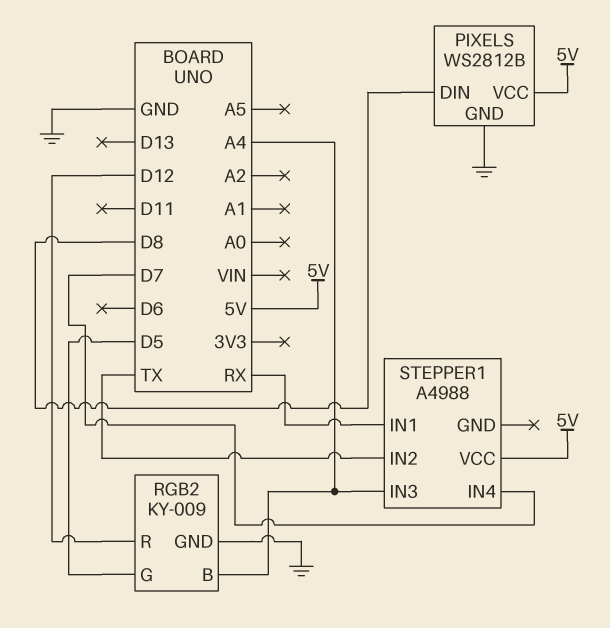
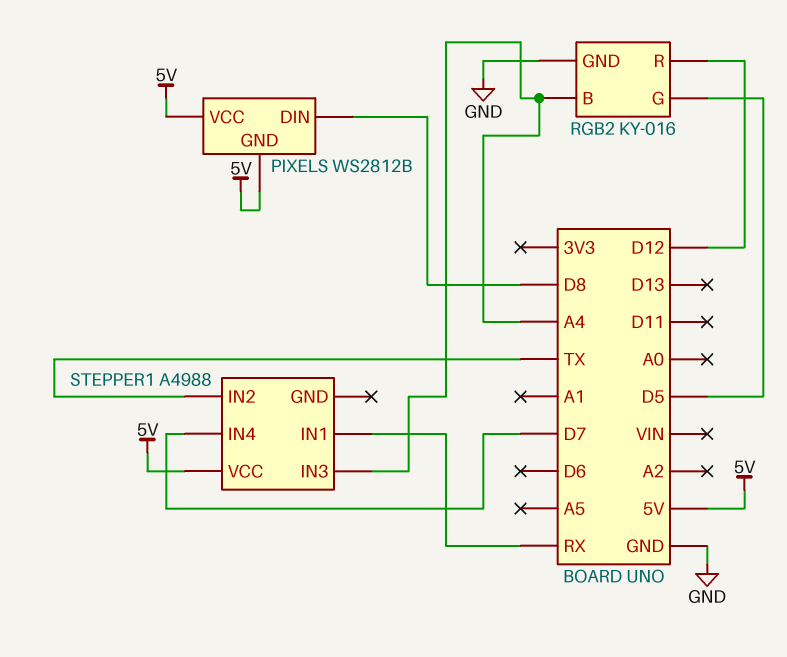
PIXELS pin GND: GND -> 5V
RGB2: KY-009 -> KY-016

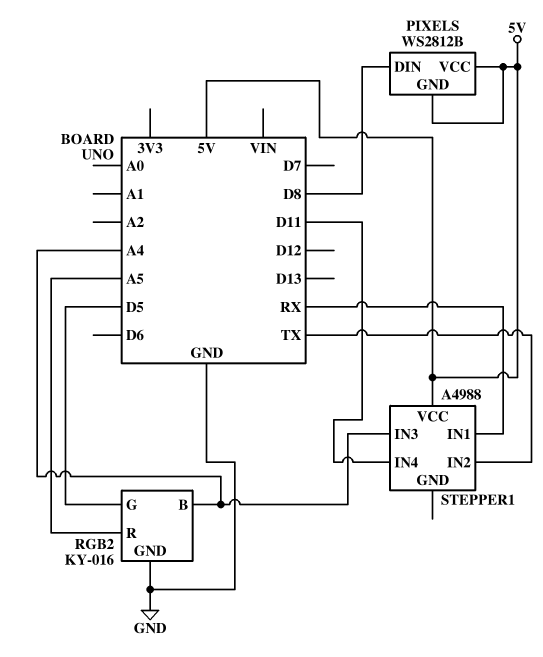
RGB2 pin R: D12 -> A5
STEPPER1 pin IN4: D7 -> D11

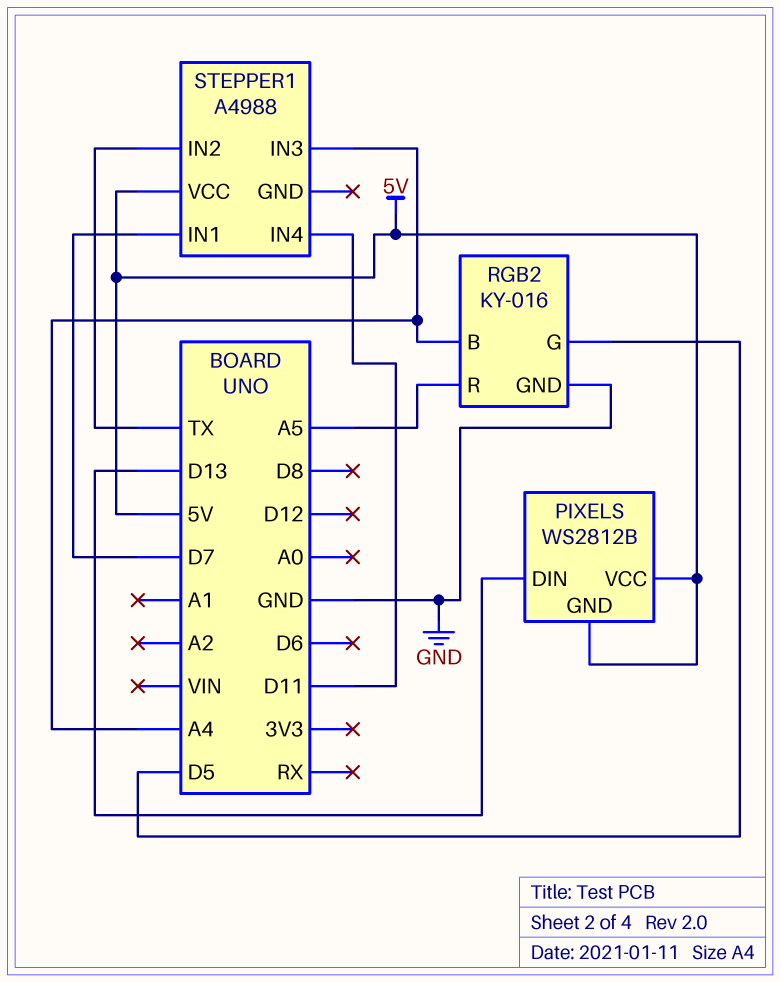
PIXELS pin DIN: D8 -> D13
STEPPER1 pin IN1: RX -> D7

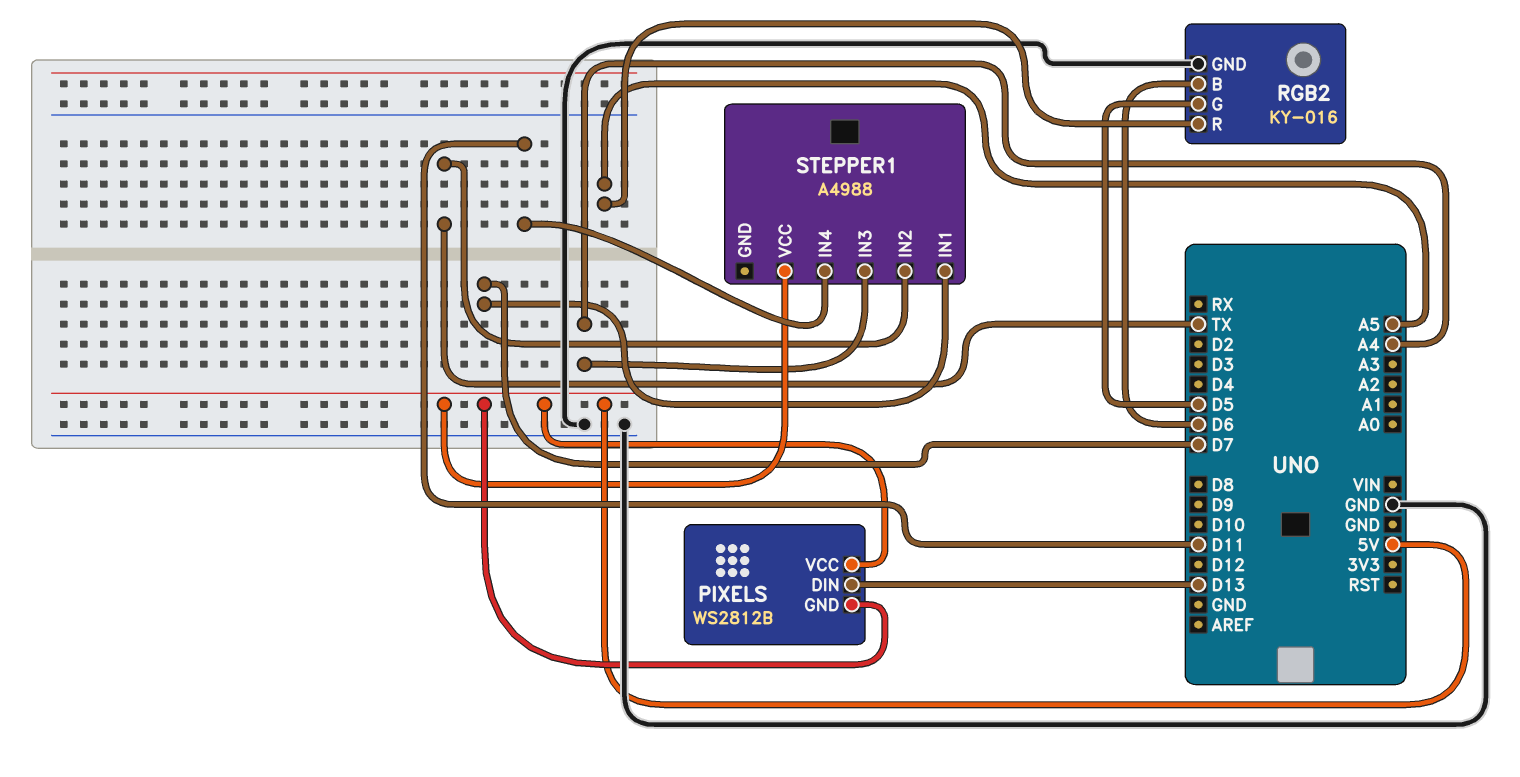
RGB2 pin B: A4 -> D6

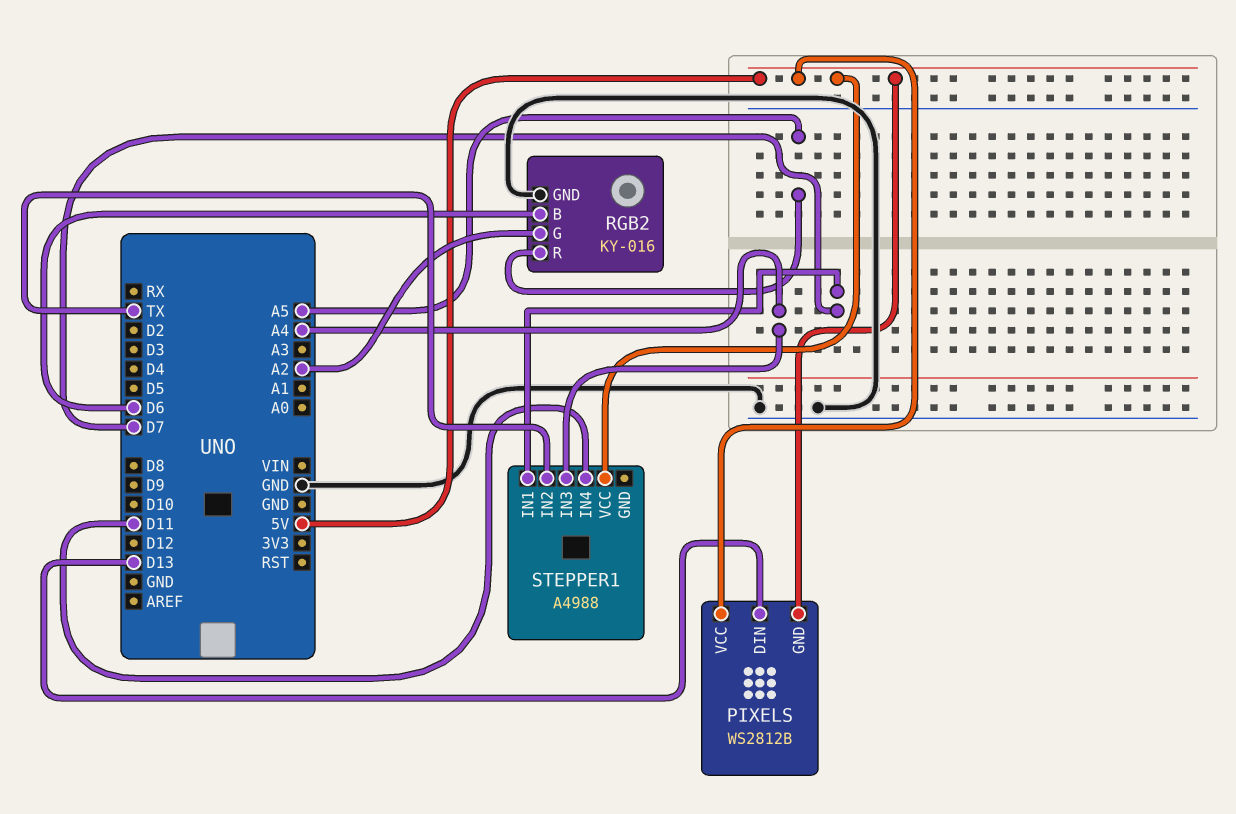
RGB2 pin G: D5 -> A2

